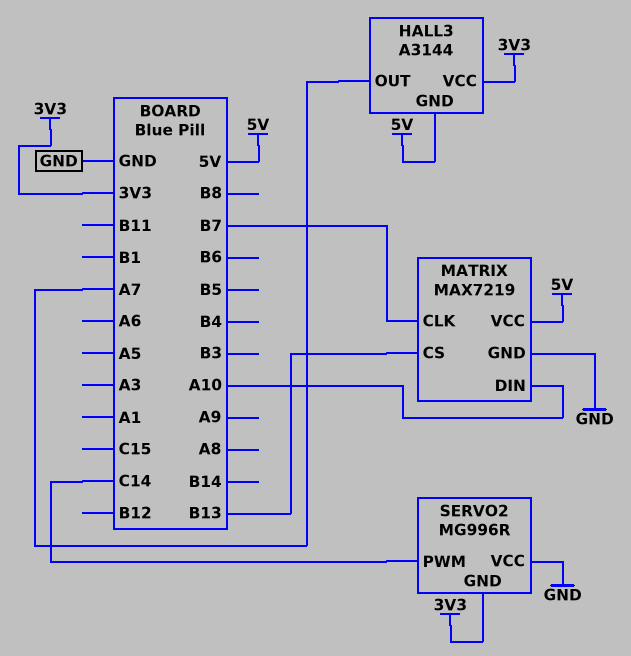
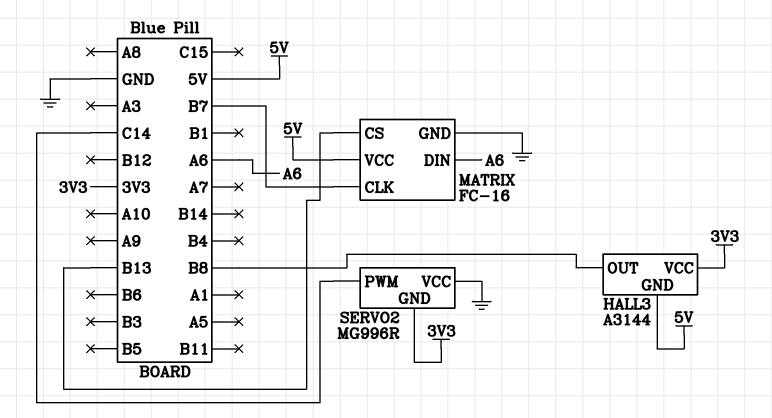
HALL3 pin OUT: A7 -> B8
MATRIX: MAX7219 -> FC-16
MATRIX pin DIN: A10 -> A6

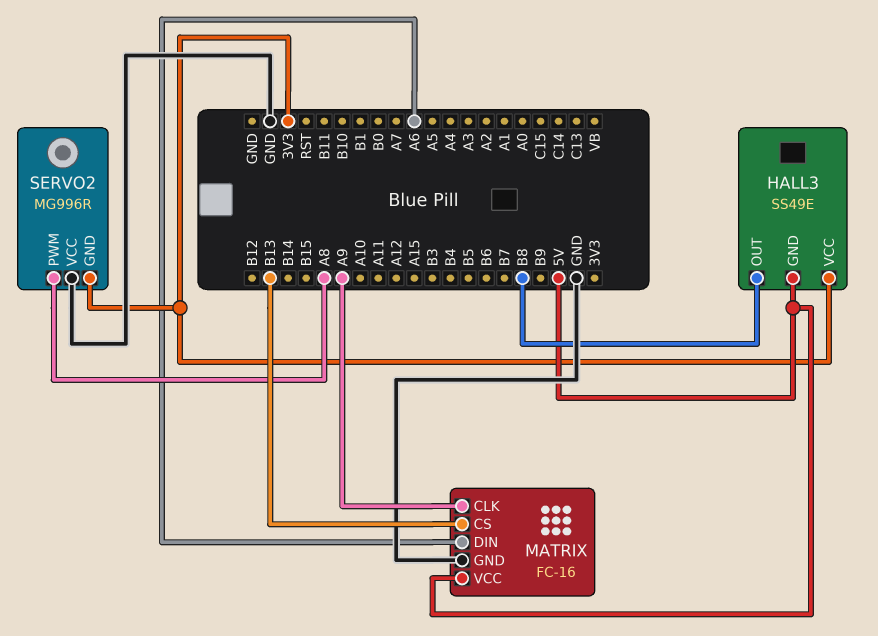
HALL3: A3144 -> SS49E
MATRIX pin CLK: B7 -> A9
SERVO2 pin PWM: C14 -> A8

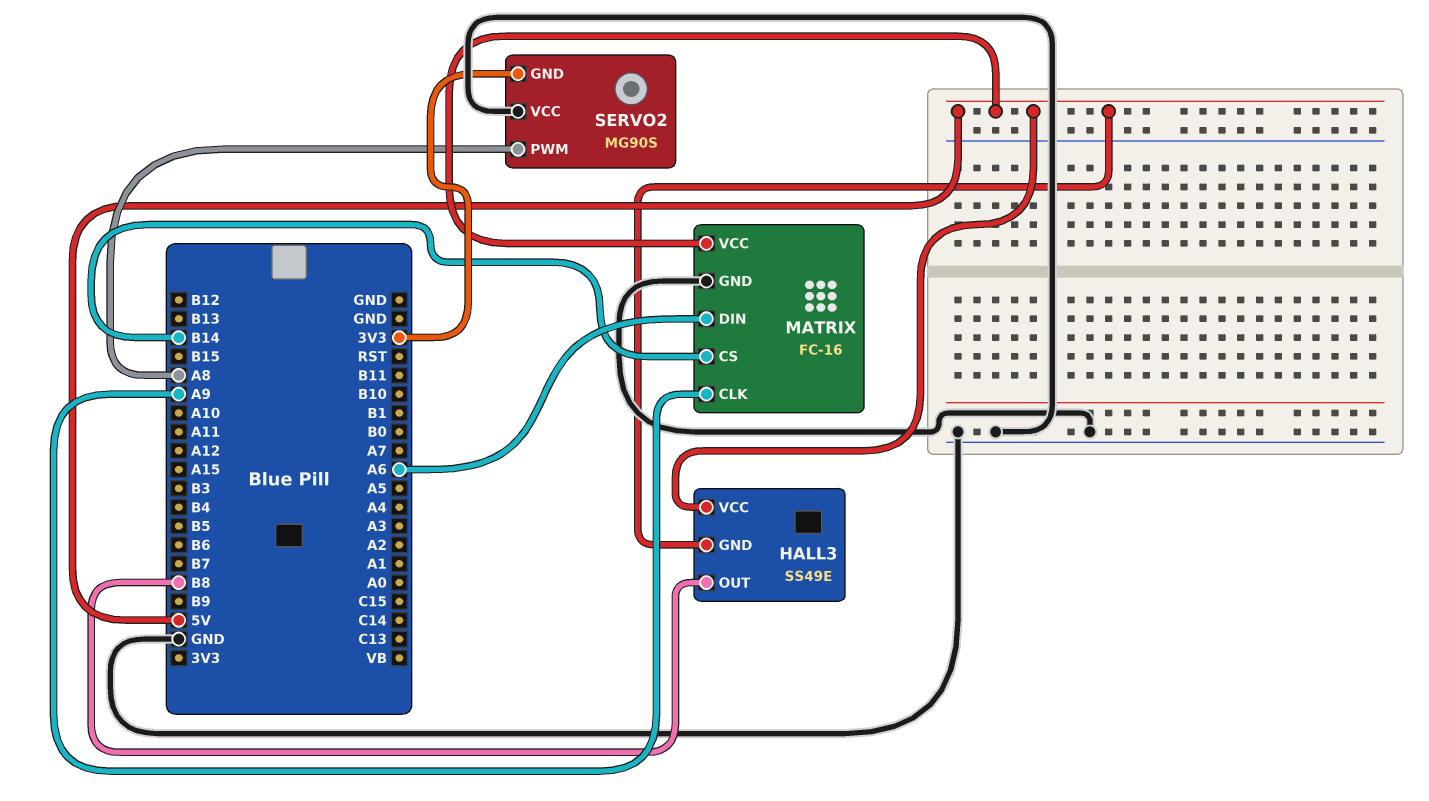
HALL3 pin VCC: 3V3 -> 5V
MATRIX pin CS: B13 -> B14
SERVO2: MG996R -> MG90S

